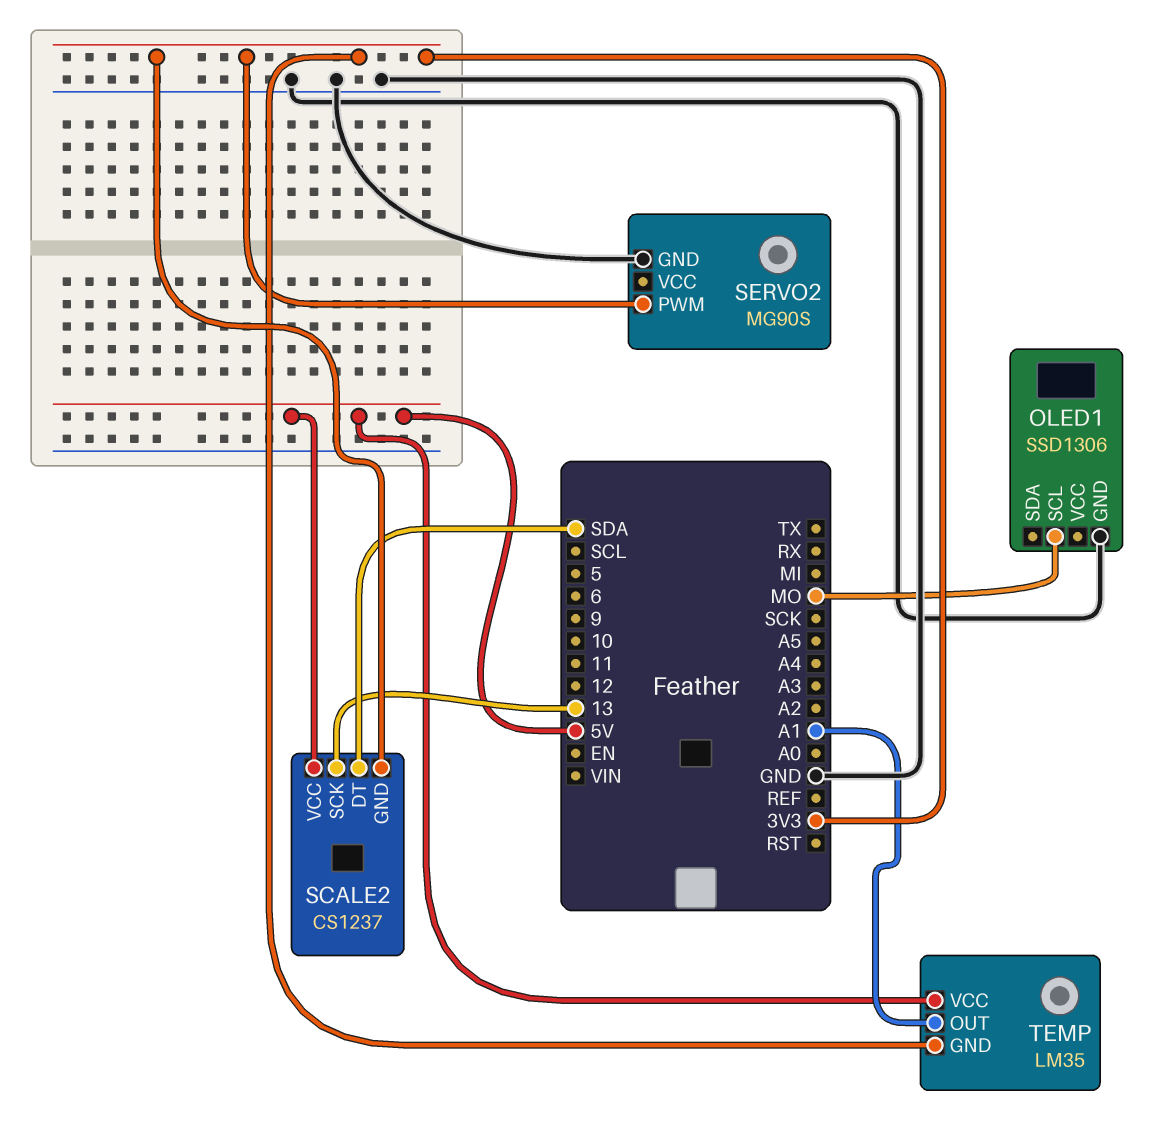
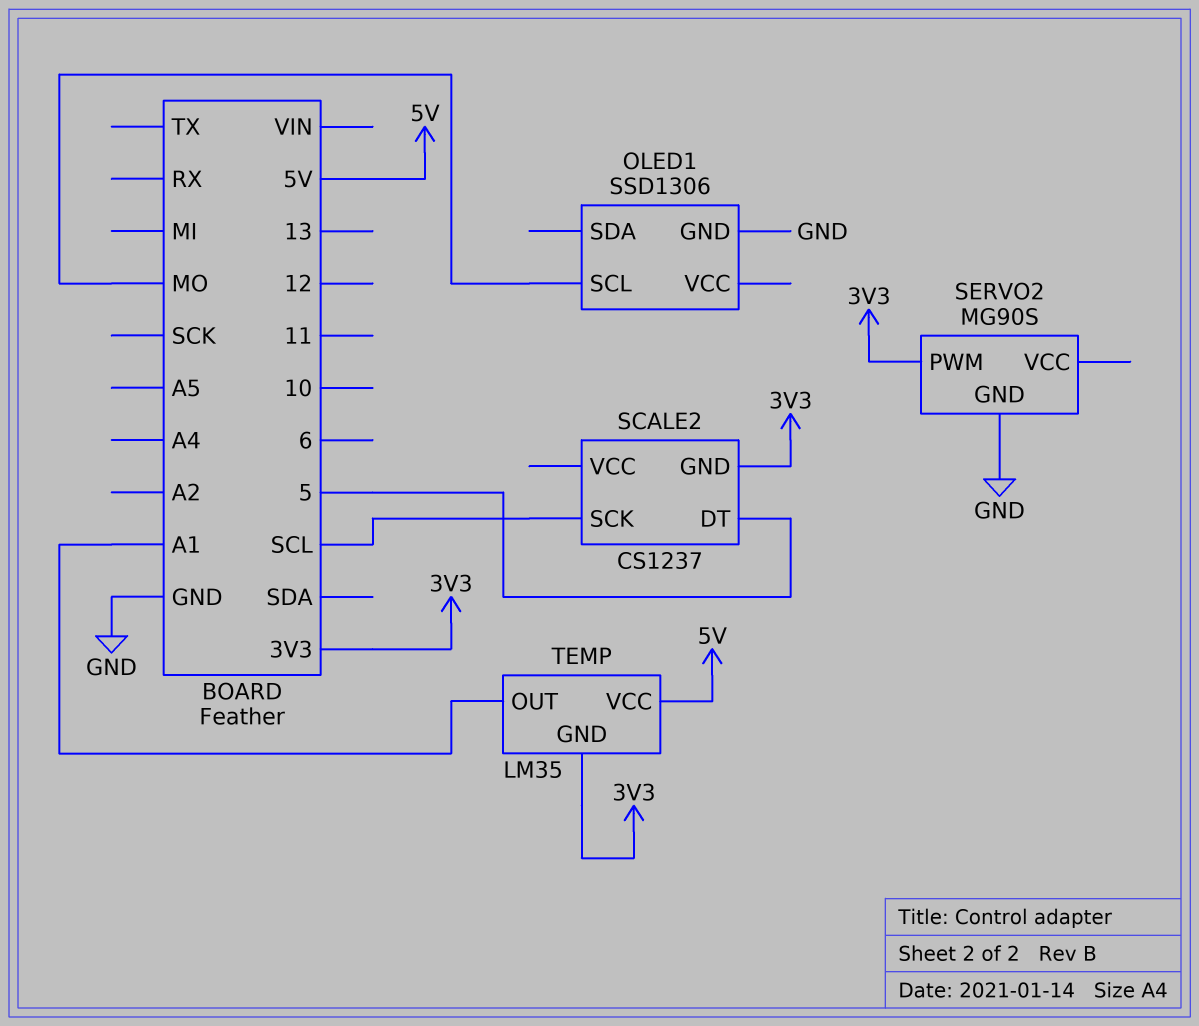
SCALE2 pin DT: SDA -> 5
SCALE2 pin SCK: 13 -> SCL
SCALE2 pin VCC: 5V -> none

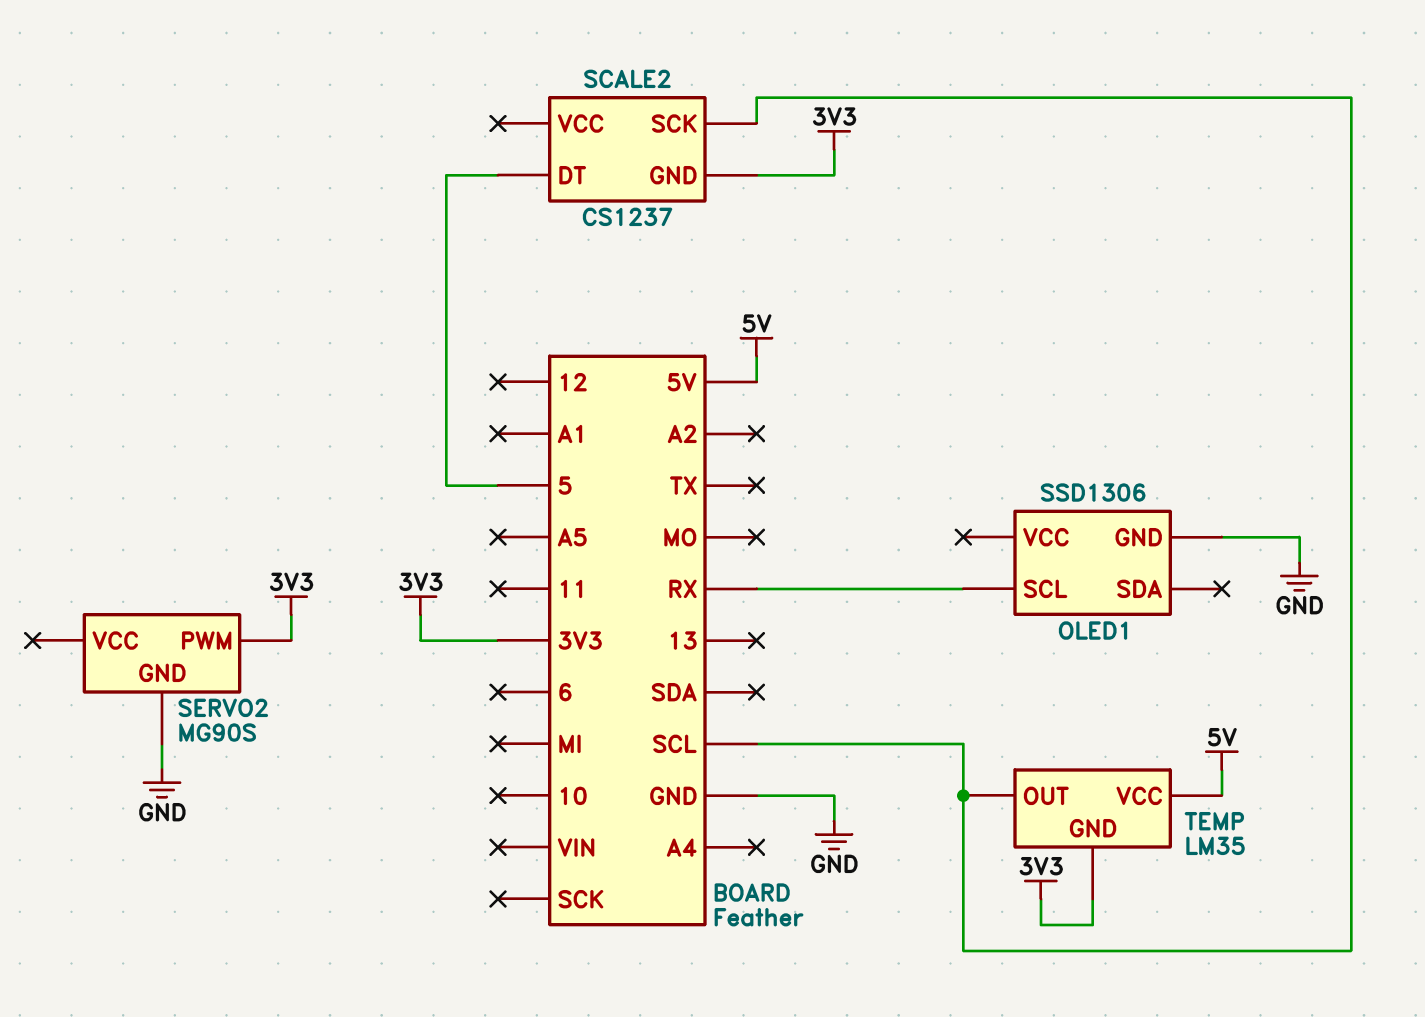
OLED1 pin SCL: MO -> RX
TEMP pin OUT: A1 -> SCL

